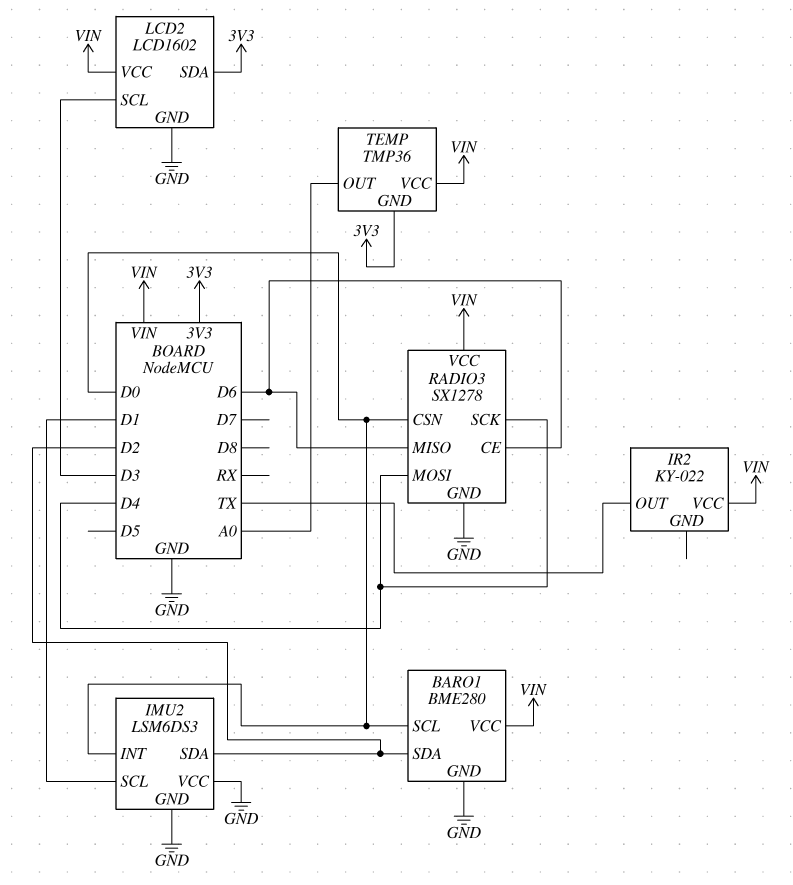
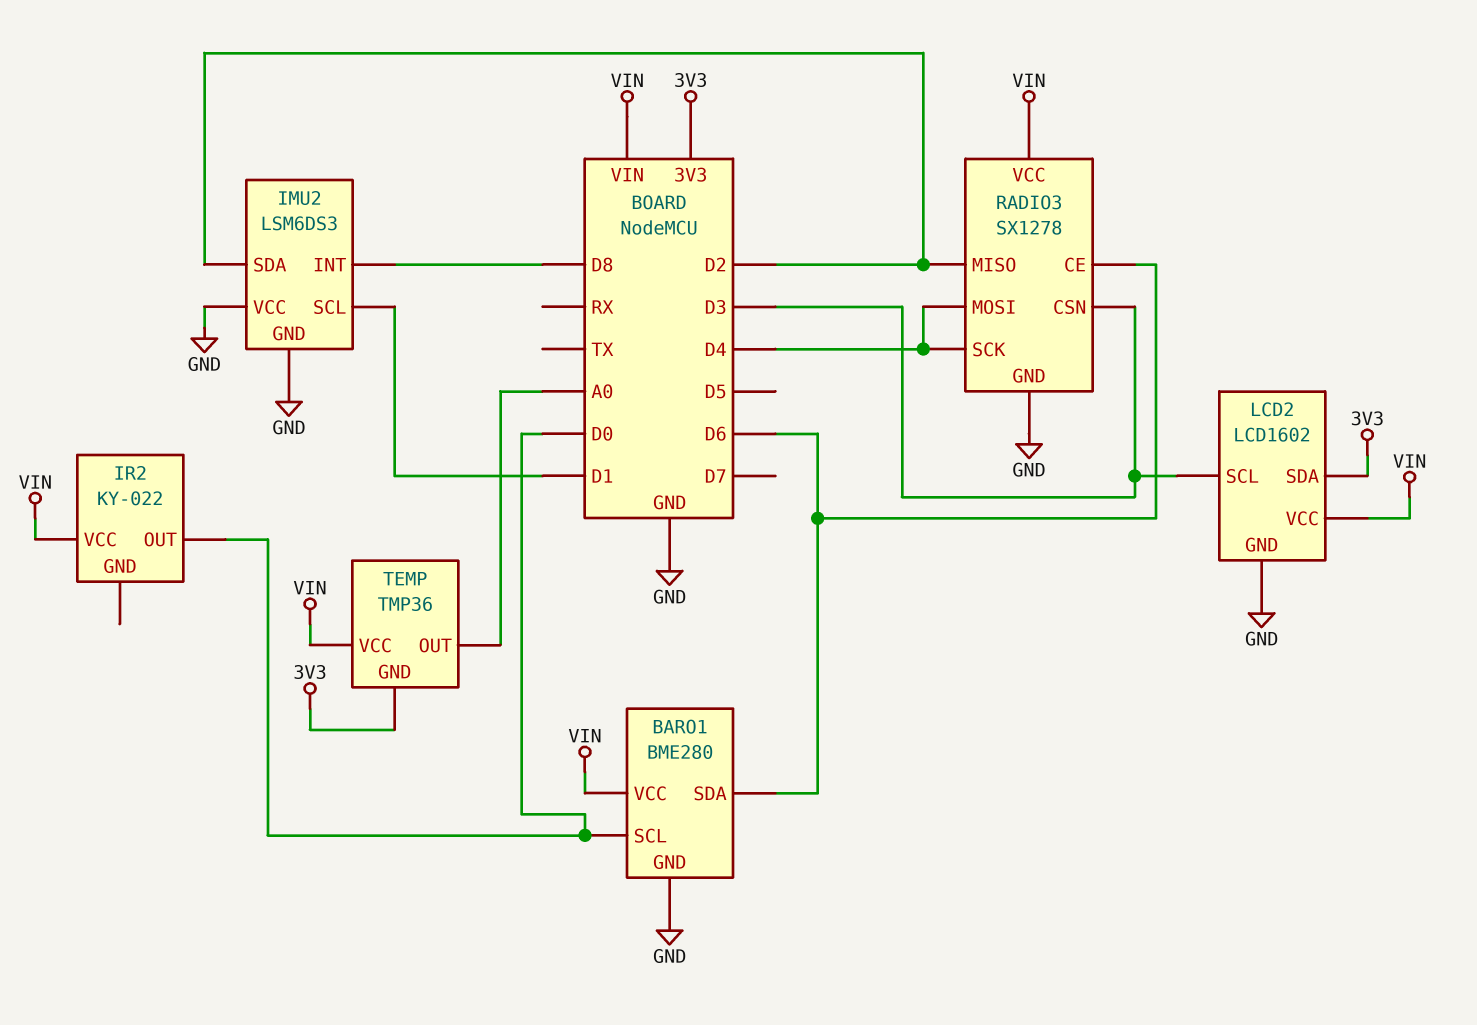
BARO1 pin SDA: D2 -> D6
IMU2 pin INT: D0 -> D8
IR2 pin OUT: TX -> D0
RADIO3 pin CSN: D0 -> D3
RADIO3 pin MISO: D6 -> D2

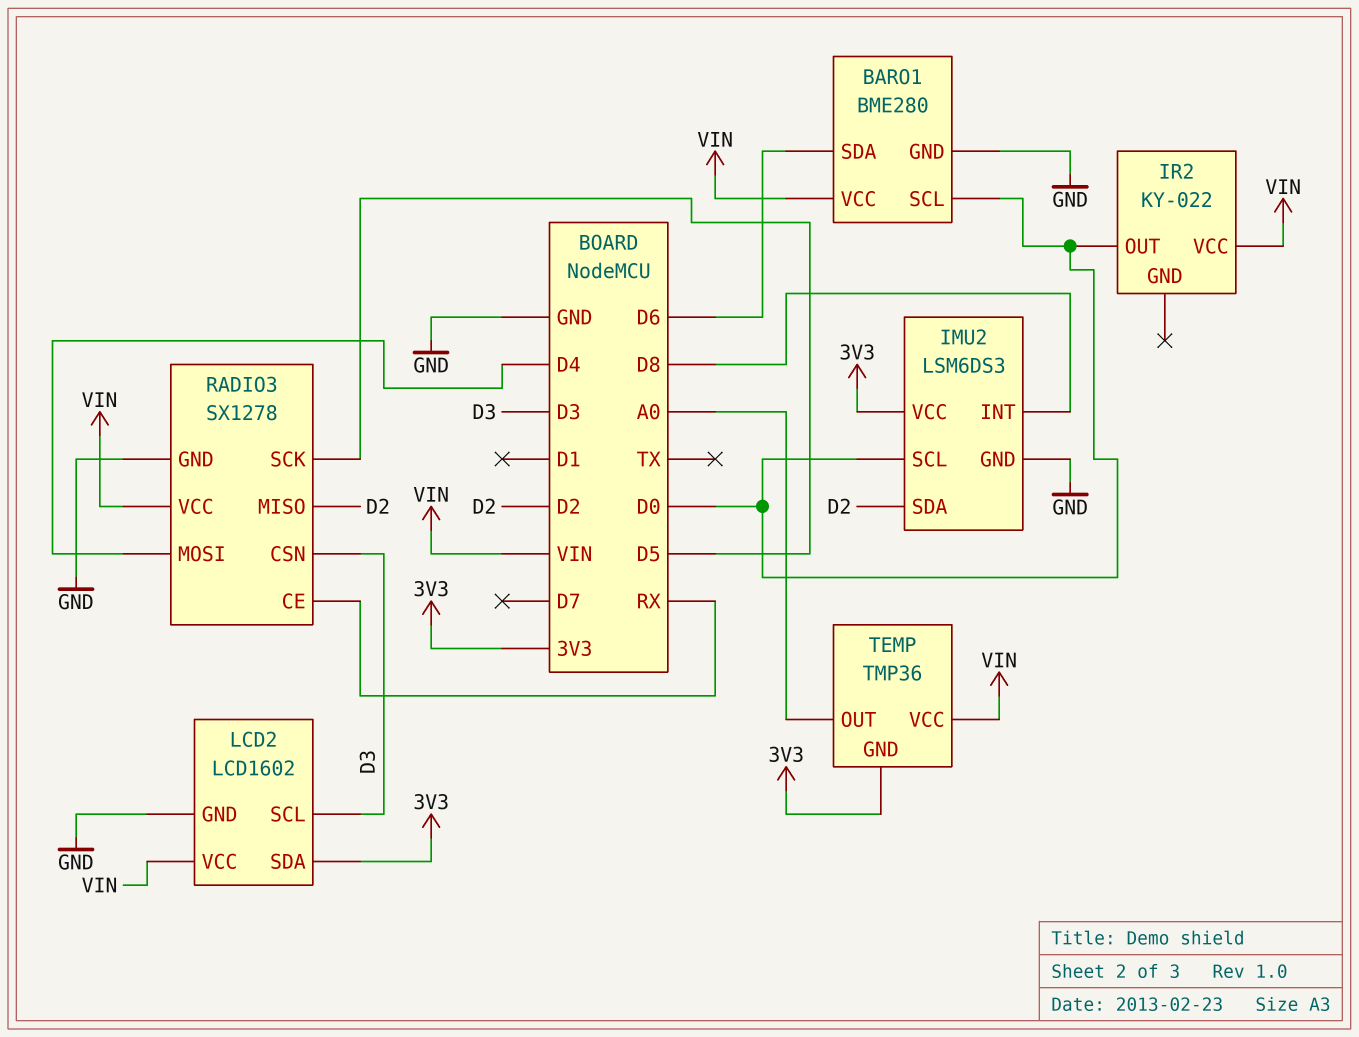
IMU2 pin SCL: D1 -> D0
IMU2 pin VCC: GND -> 3V3
RADIO3 pin CE: D6 -> RX
RADIO3 pin SCK: D4 -> D5

